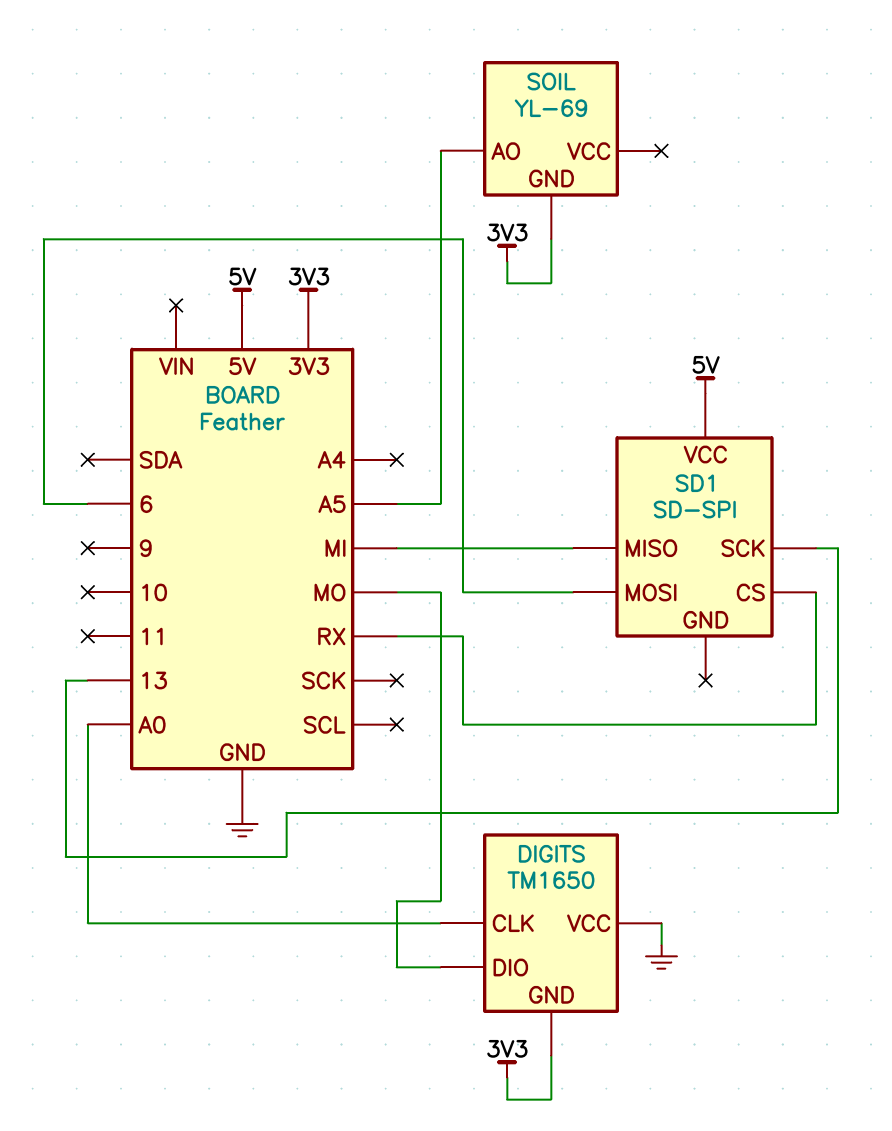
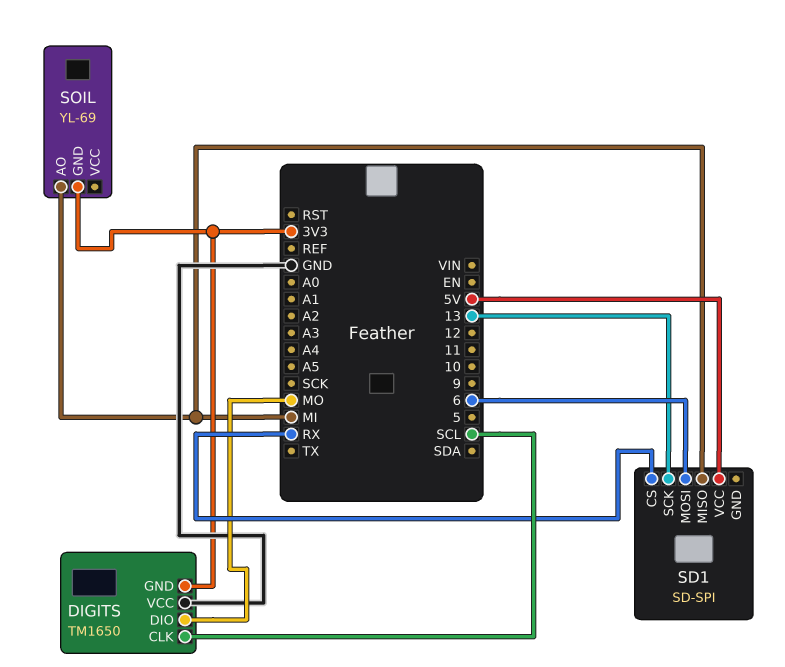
DIGITS pin CLK: A0 -> SCL
SOIL pin AO: A5 -> MI

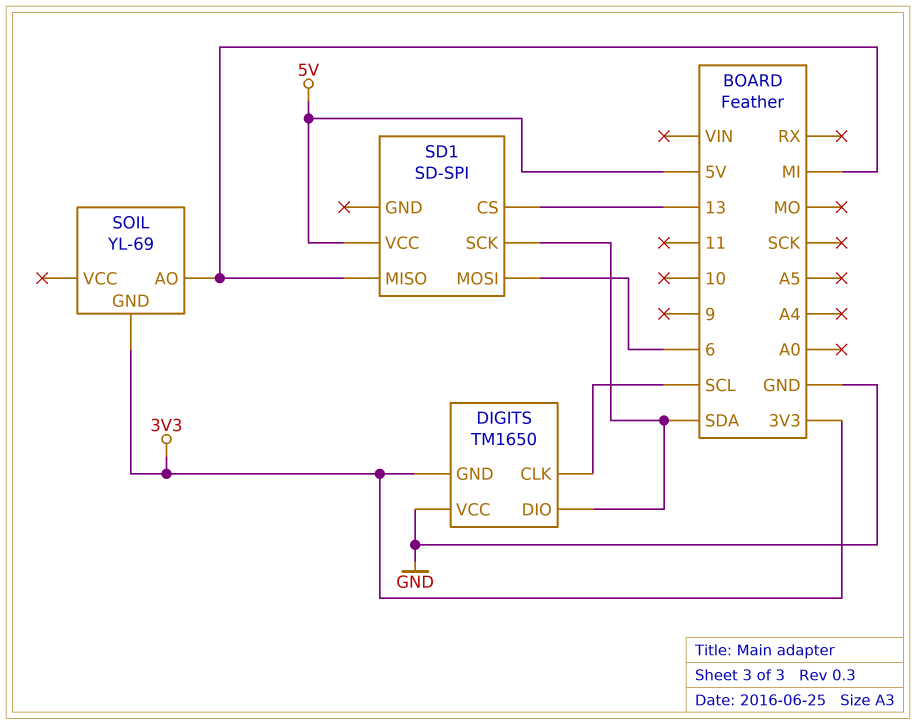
DIGITS pin DIO: MO -> SDA
SD1 pin CS: RX -> 13
SD1 pin SCK: 13 -> SDA

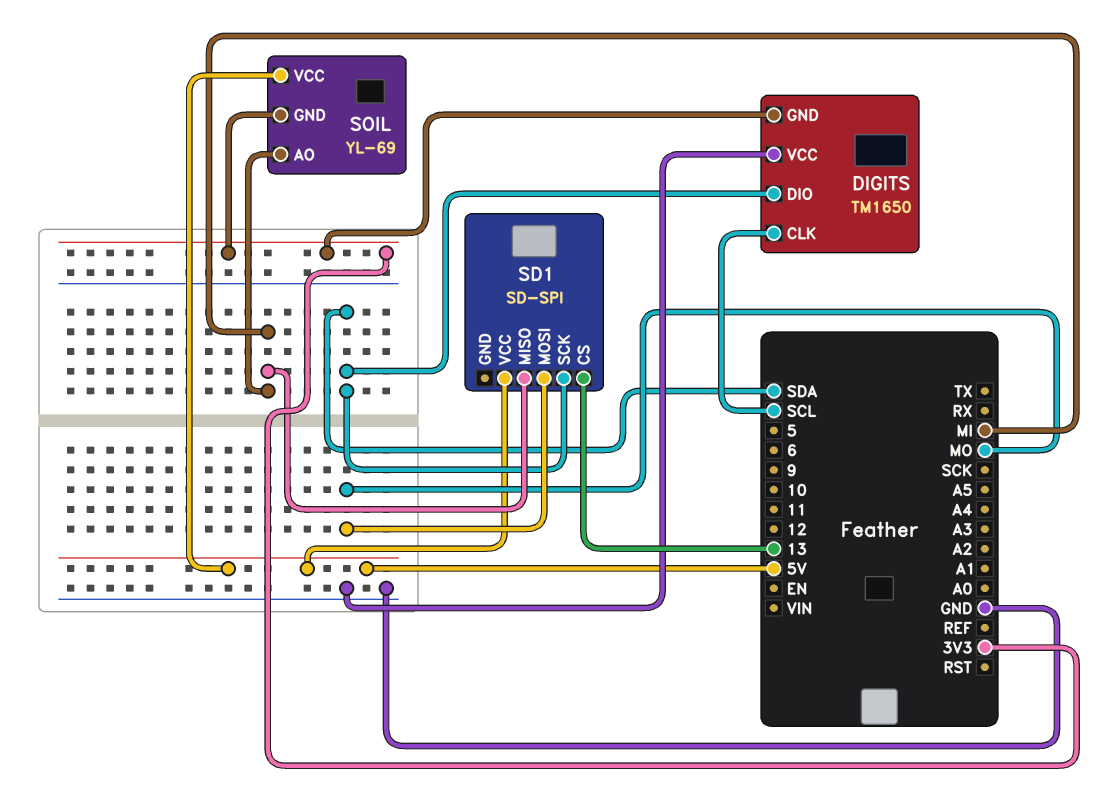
SD1 pin MOSI: 6 -> MO
SOIL pin VCC: none -> 5V

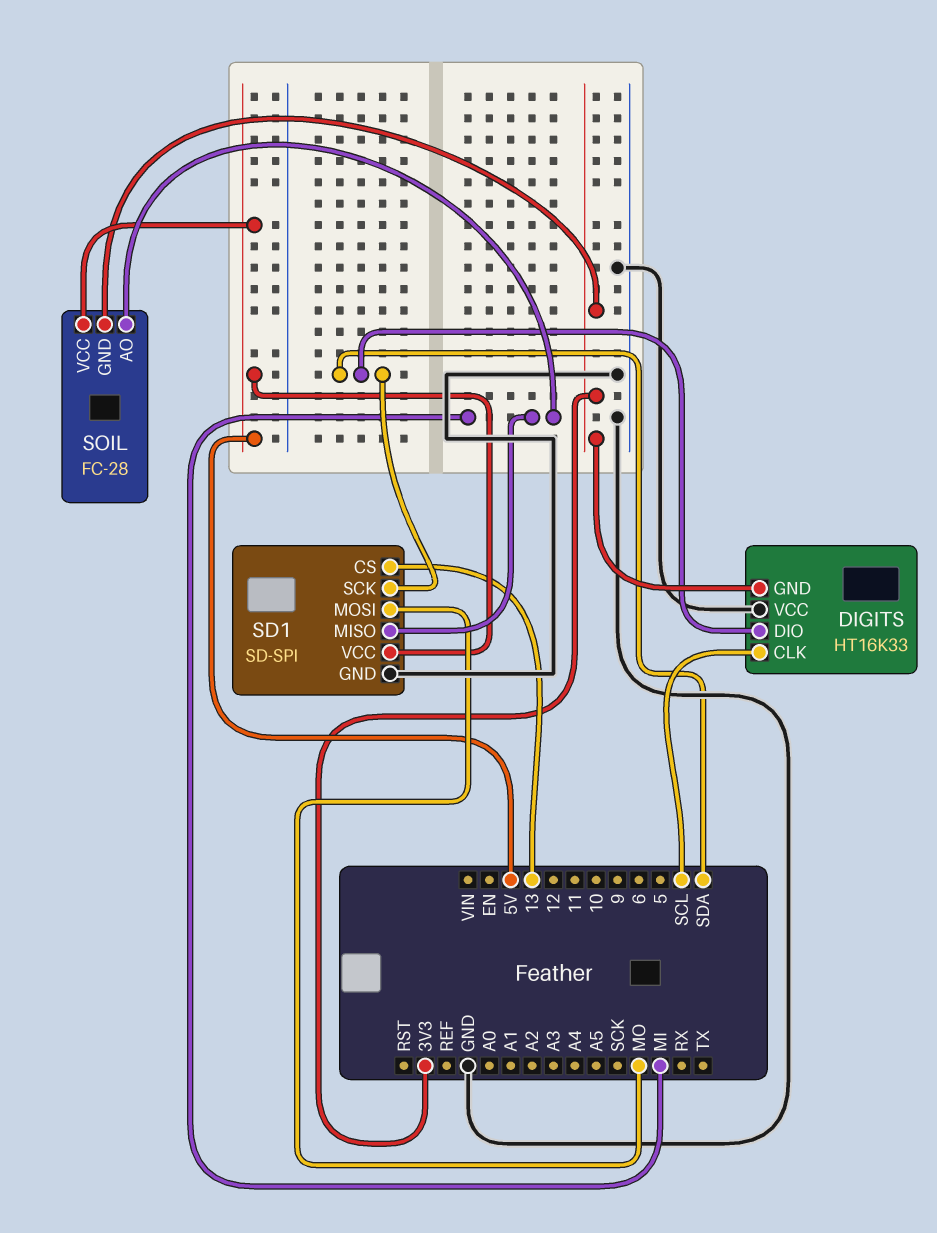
DIGITS: TM1650 -> HT16K33
SD1 pin GND: none -> GND
SOIL: YL-69 -> FC-28

